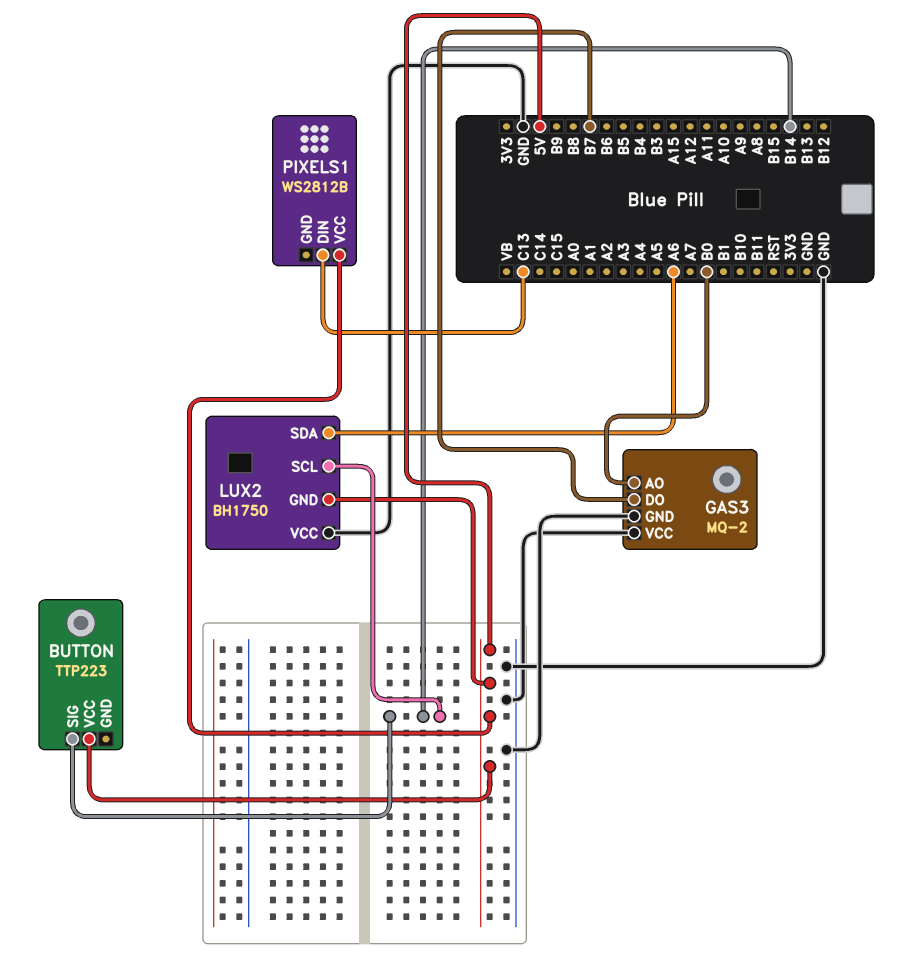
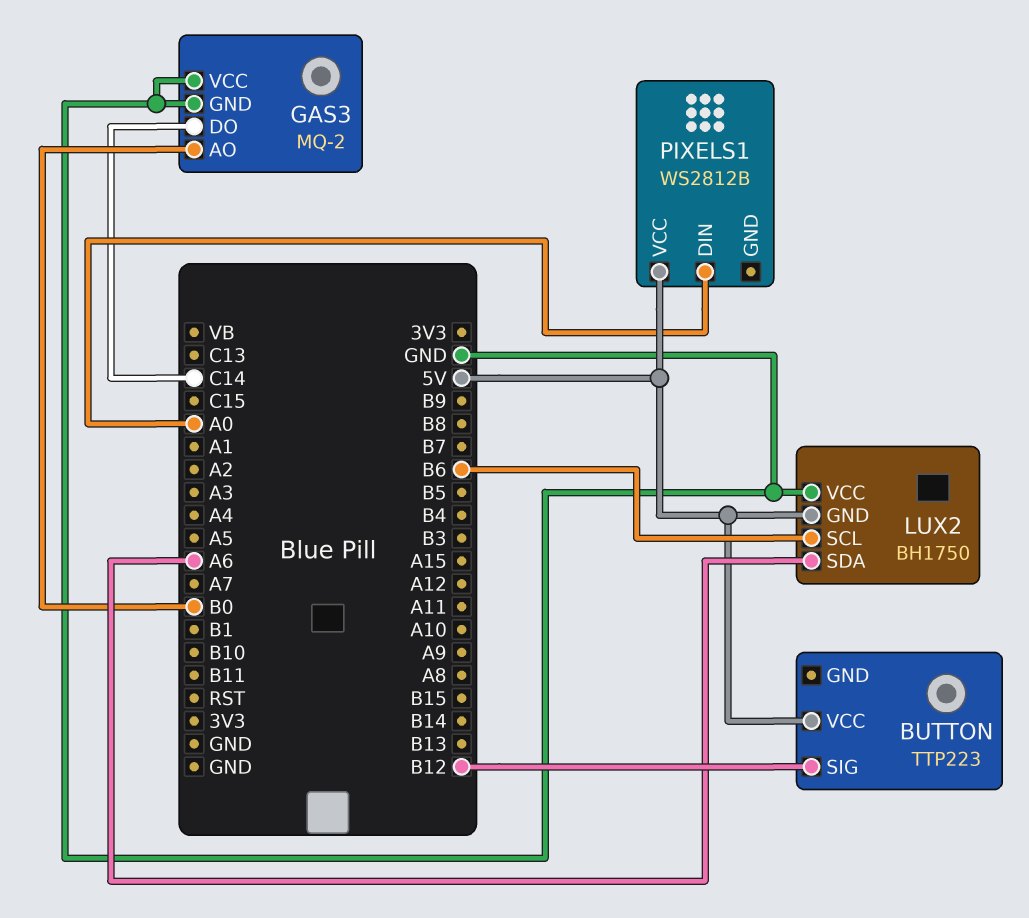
BUTTON pin SIG: B14 -> B12
GAS3 pin DO: B7 -> C14
LUX2 pin SCL: B14 -> B6
PIXELS1 pin DIN: C13 -> A0

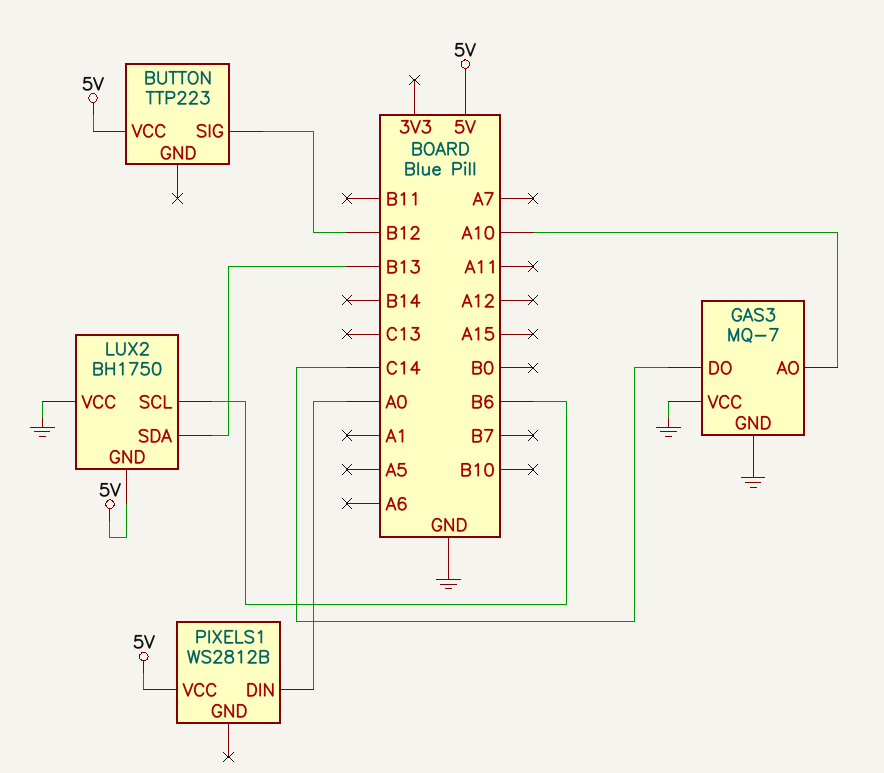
GAS3: MQ-2 -> MQ-7
GAS3 pin AO: B0 -> A10
LUX2 pin SDA: A6 -> B13

